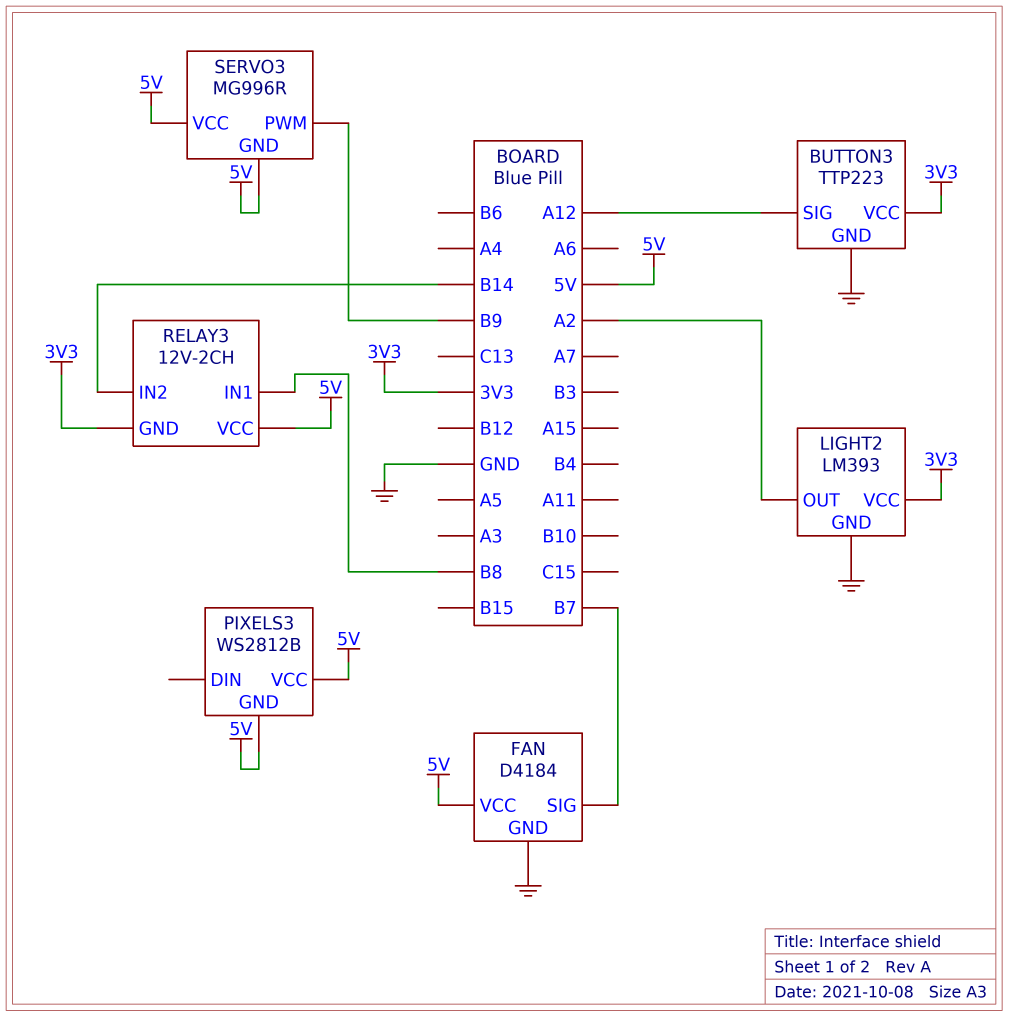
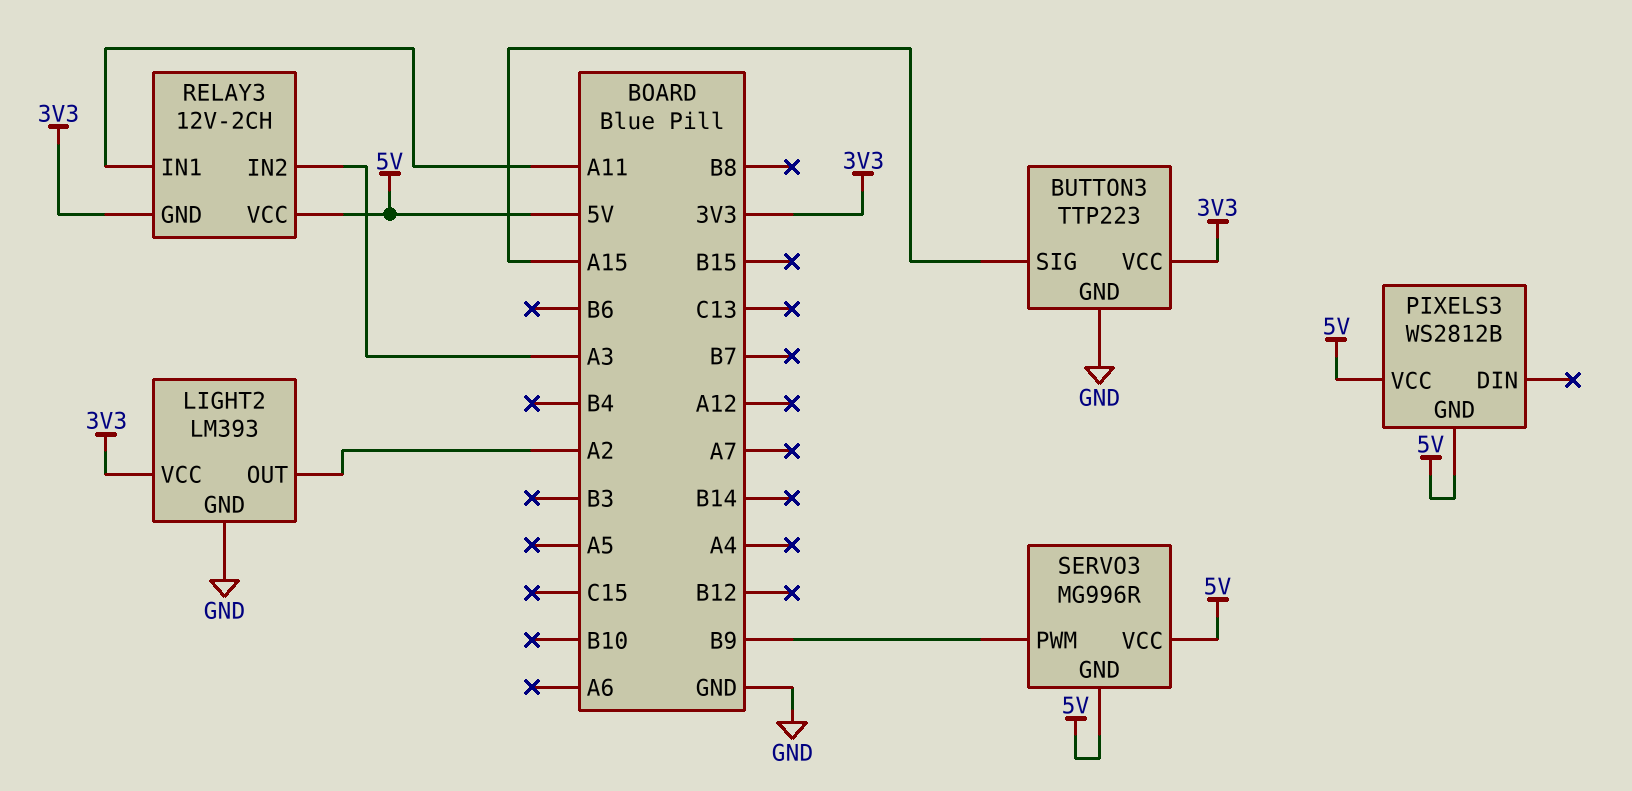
BUTTON3 pin SIG: A12 -> A15
FAN: D4184 -> none
FAN pin GND: GND -> none
FAN pin SIG: B7 -> none
FAN pin VCC: 5V -> none
RELAY3 pin IN1: B8 -> A11
RELAY3 pin IN2: B14 -> A3

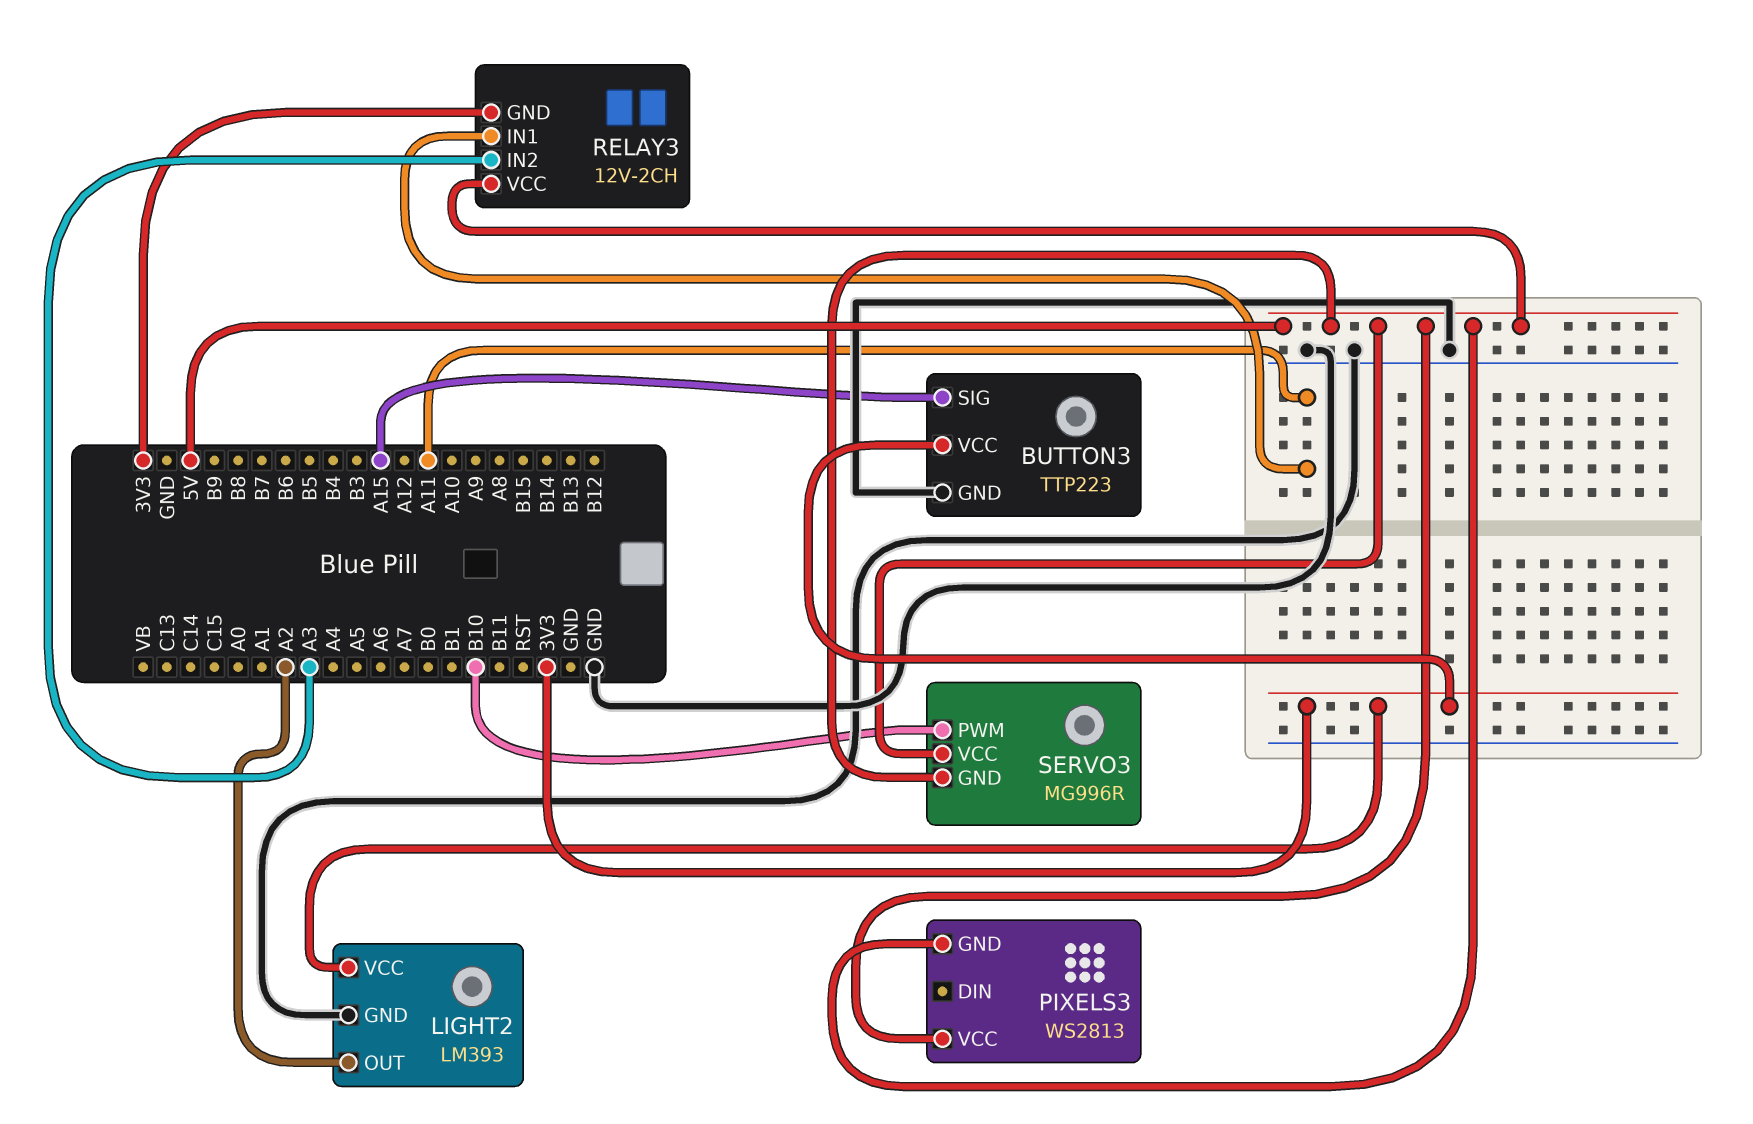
PIXELS3: WS2812B -> WS2813
SERVO3 pin PWM: B9 -> B10

